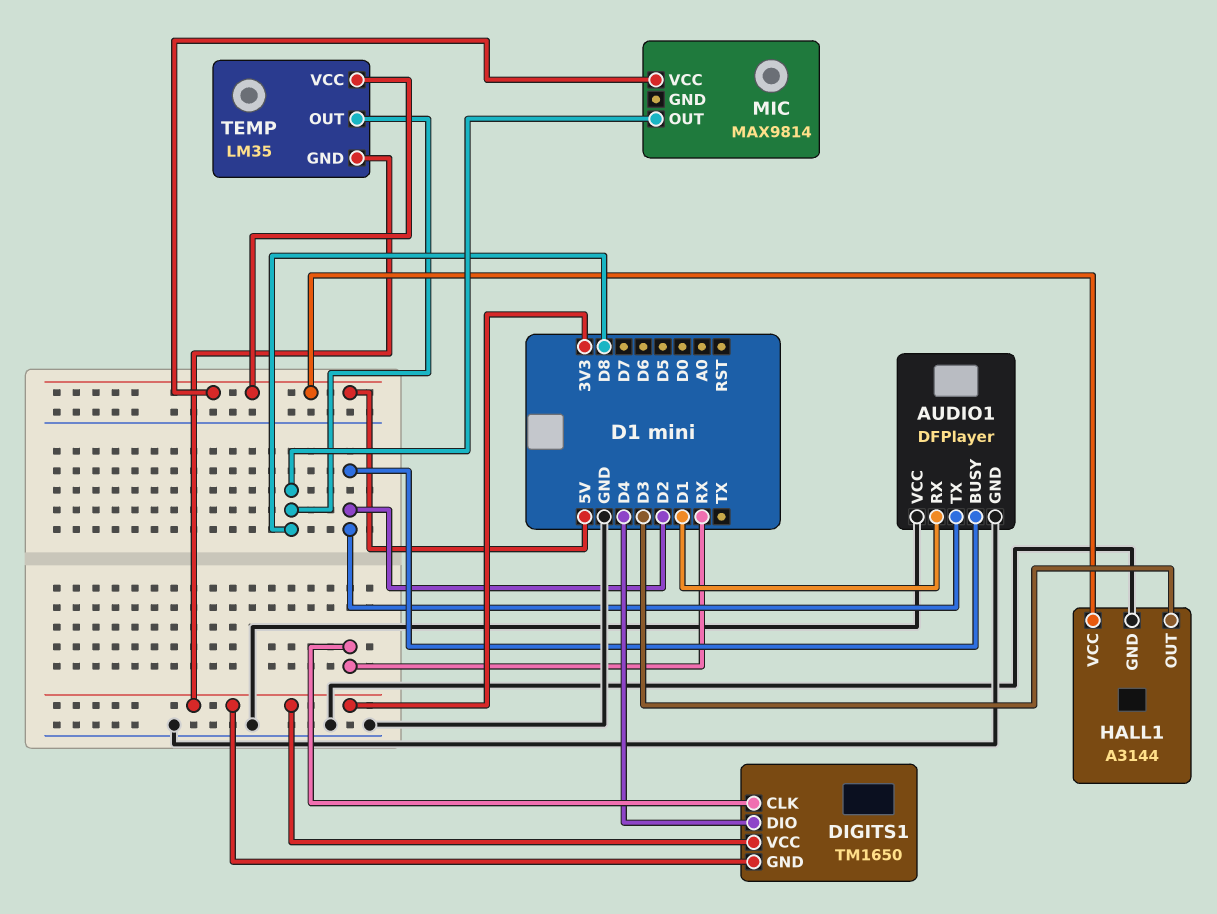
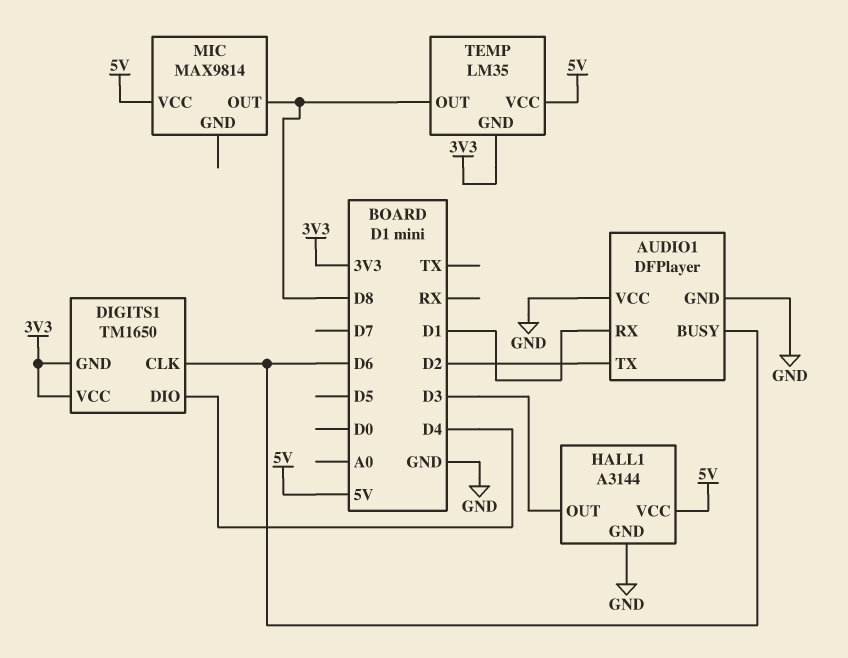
AUDIO1 pin BUSY: D2 -> D6
DIGITS1 pin CLK: RX -> D6

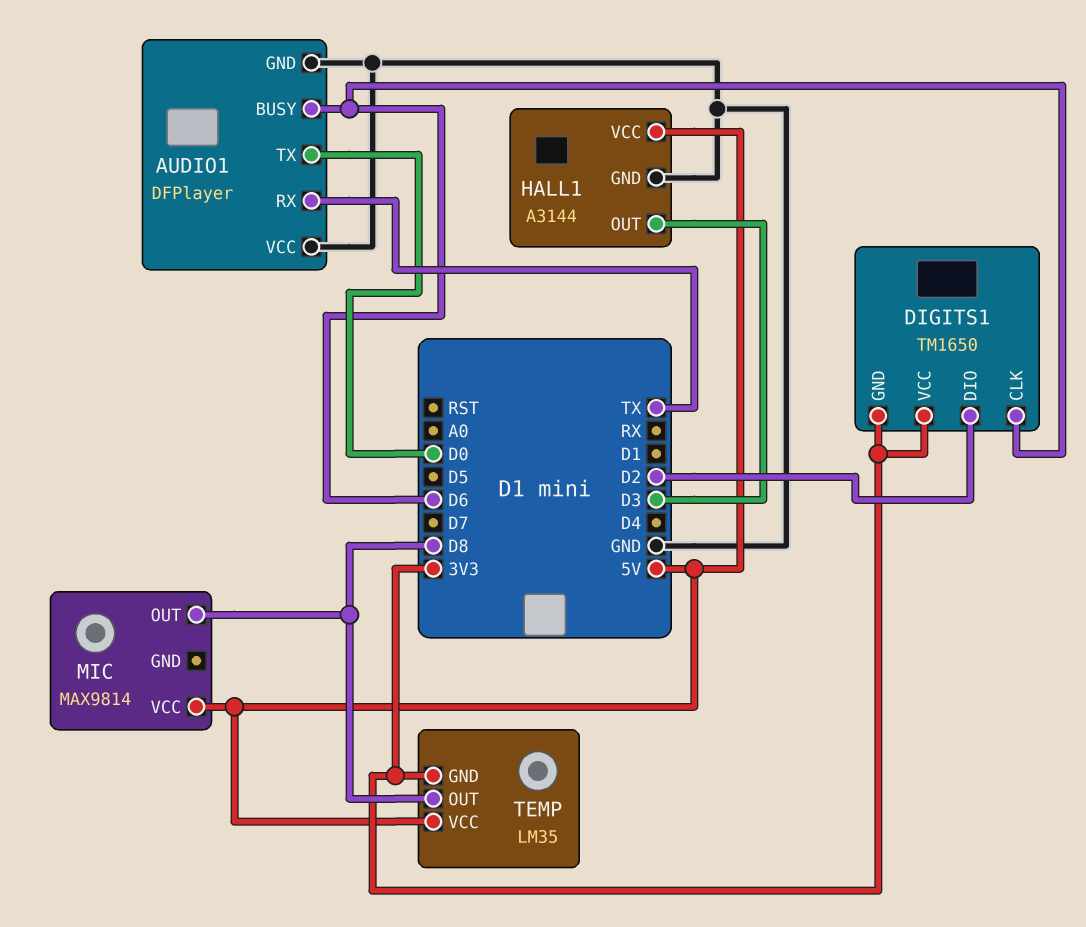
AUDIO1 pin RX: D1 -> TX
AUDIO1 pin TX: D2 -> D0
DIGITS1 pin DIO: D4 -> D2

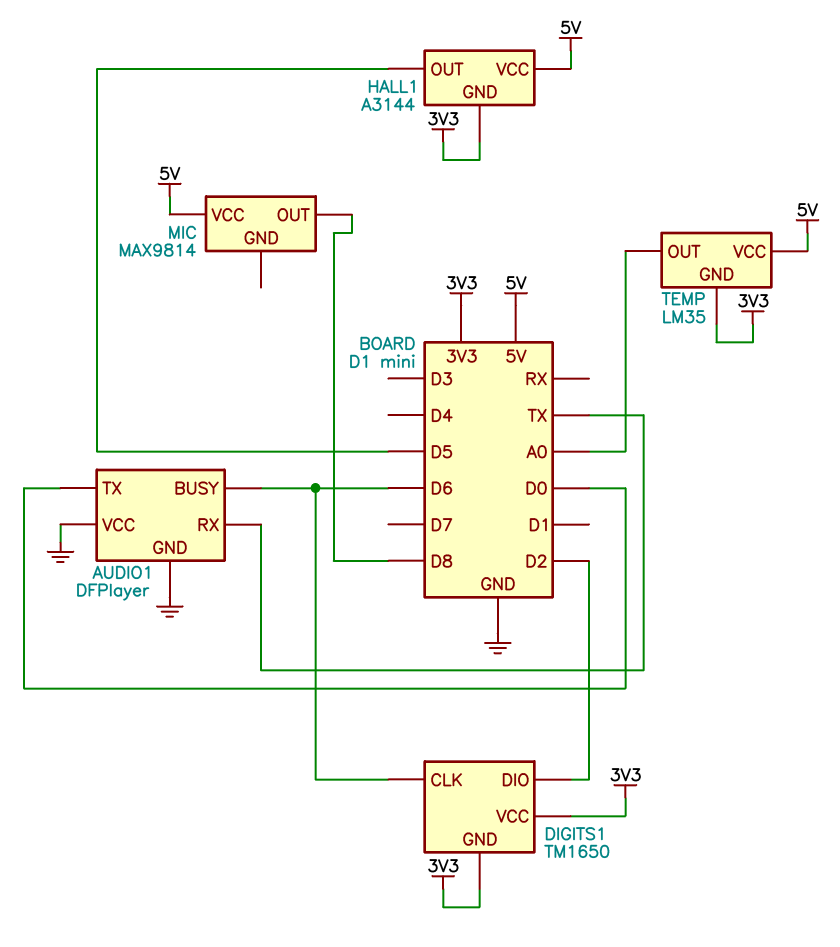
HALL1 pin GND: GND -> 3V3
HALL1 pin OUT: D3 -> D5
TEMP pin OUT: D8 -> A0

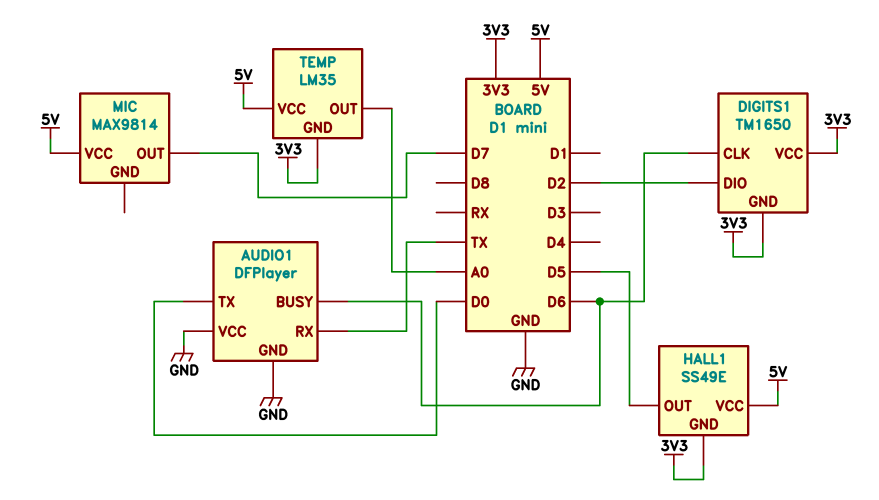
HALL1: A3144 -> SS49E
MIC pin OUT: D8 -> D7

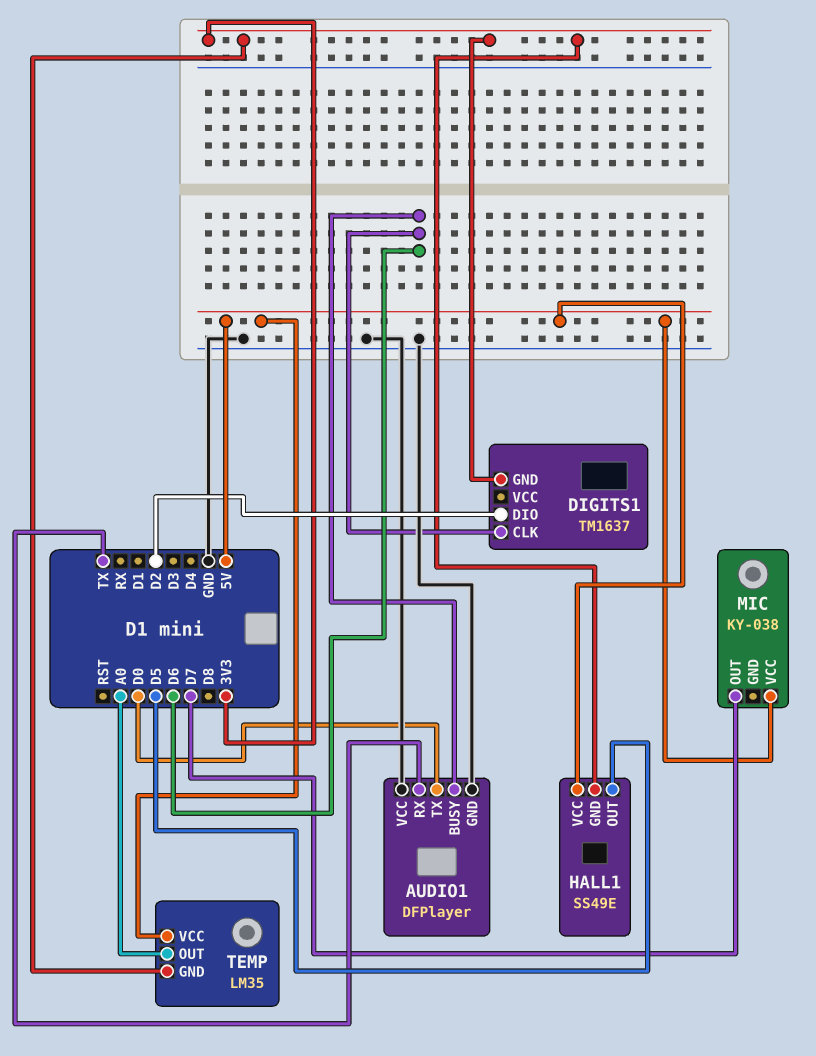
DIGITS1: TM1650 -> TM1637
DIGITS1 pin VCC: 3V3 -> none
MIC: MAX9814 -> KY-038

